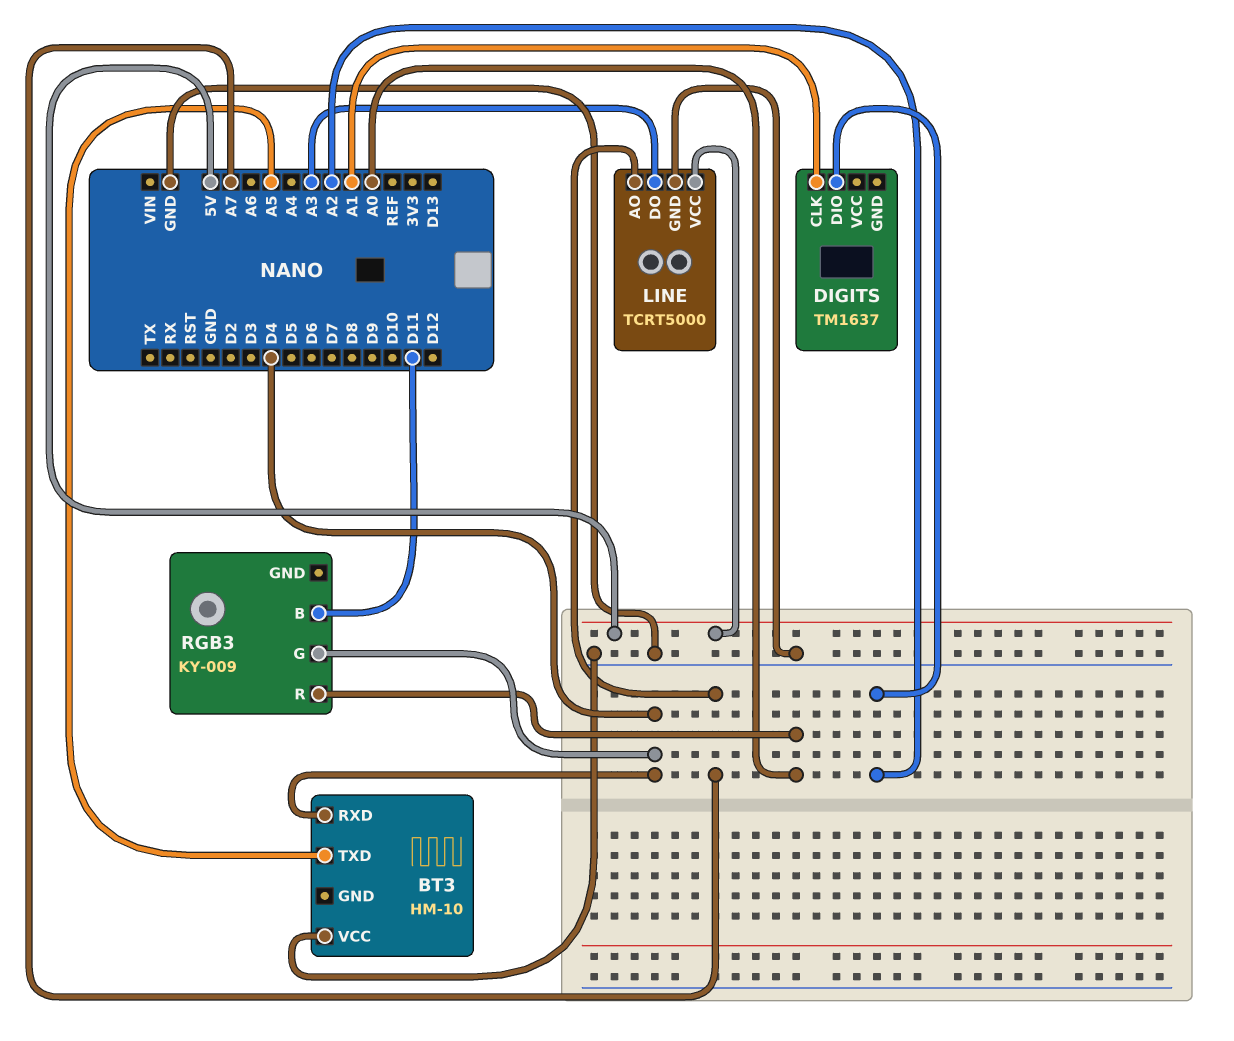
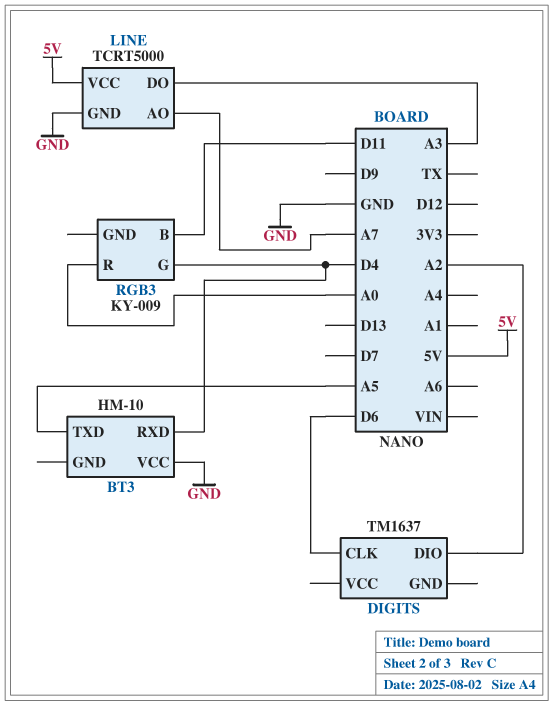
DIGITS pin CLK: A1 -> D6

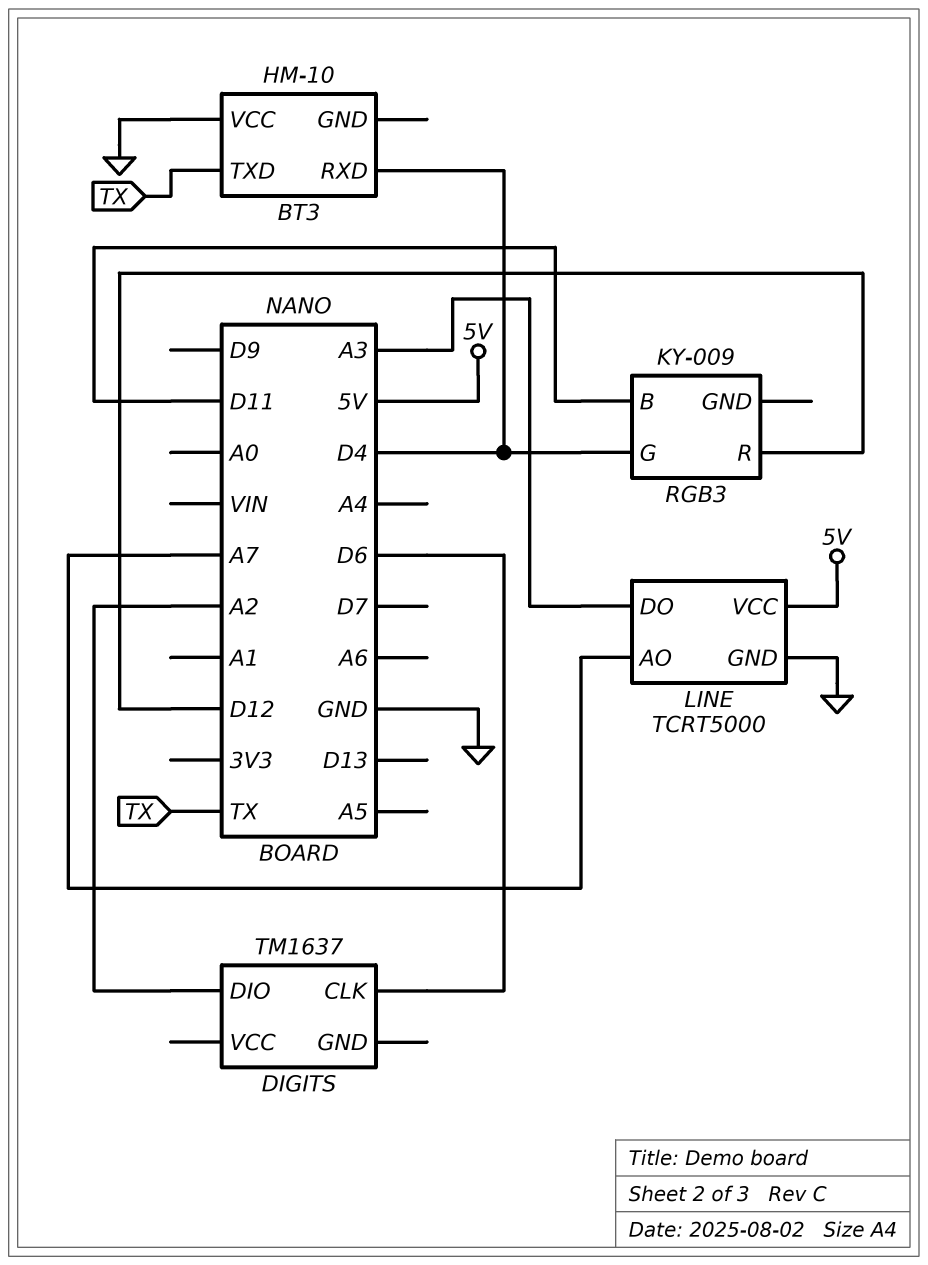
BT3 pin TXD: A5 -> TX
RGB3 pin R: A0 -> D12

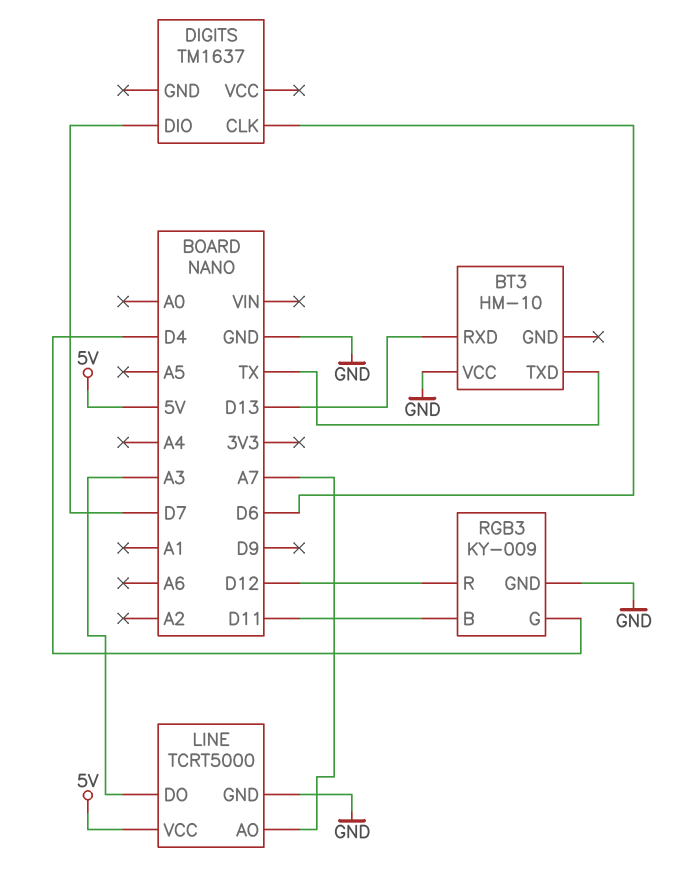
BT3 pin RXD: D4 -> D13
DIGITS pin DIO: A2 -> D7
RGB3 pin GND: none -> GND

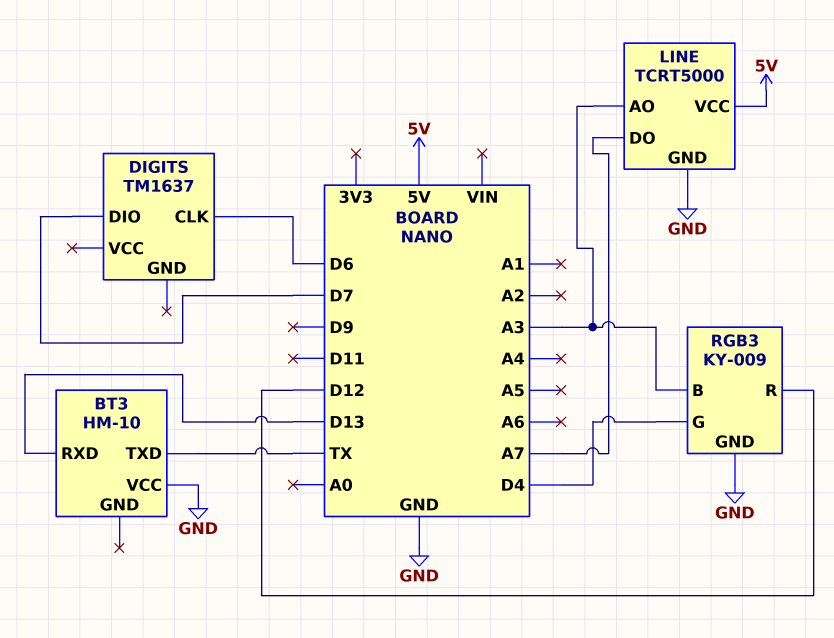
LINE pin AO: A7 -> A3
LINE pin DO: A3 -> A7
RGB3 pin B: D11 -> A3

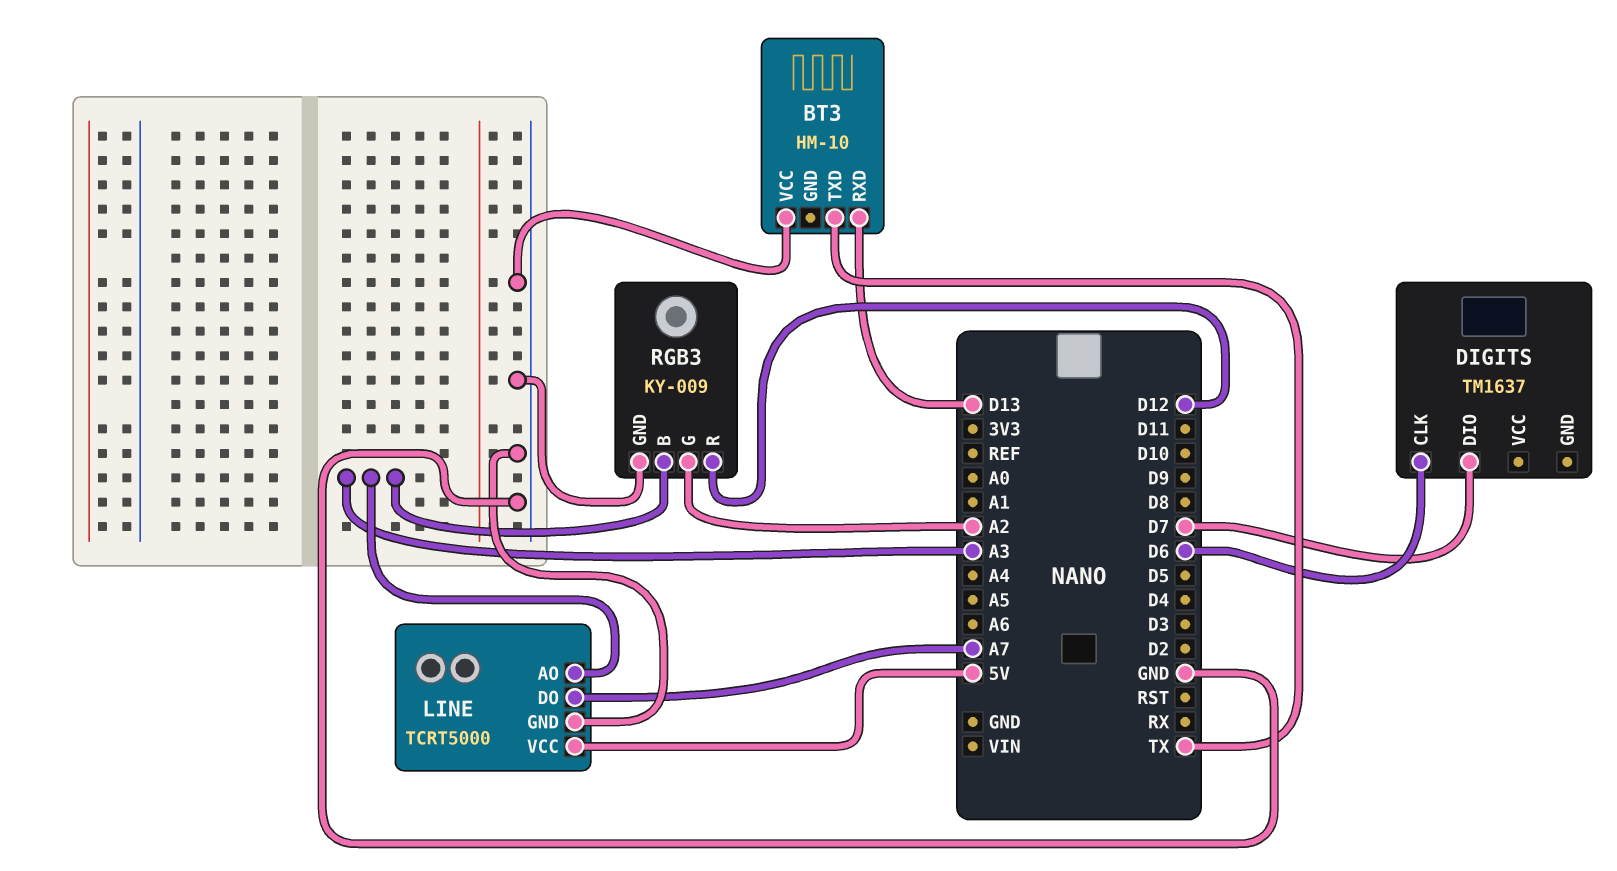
RGB3 pin G: D4 -> A2

